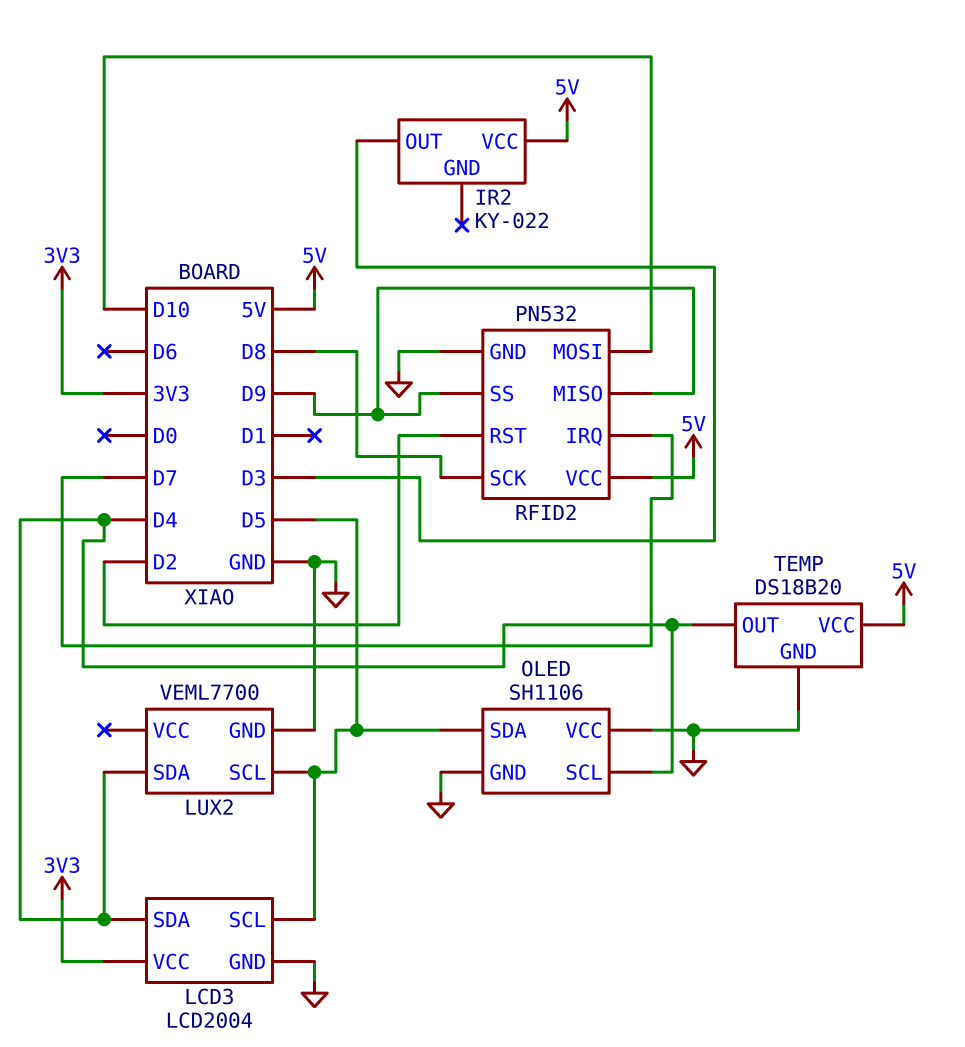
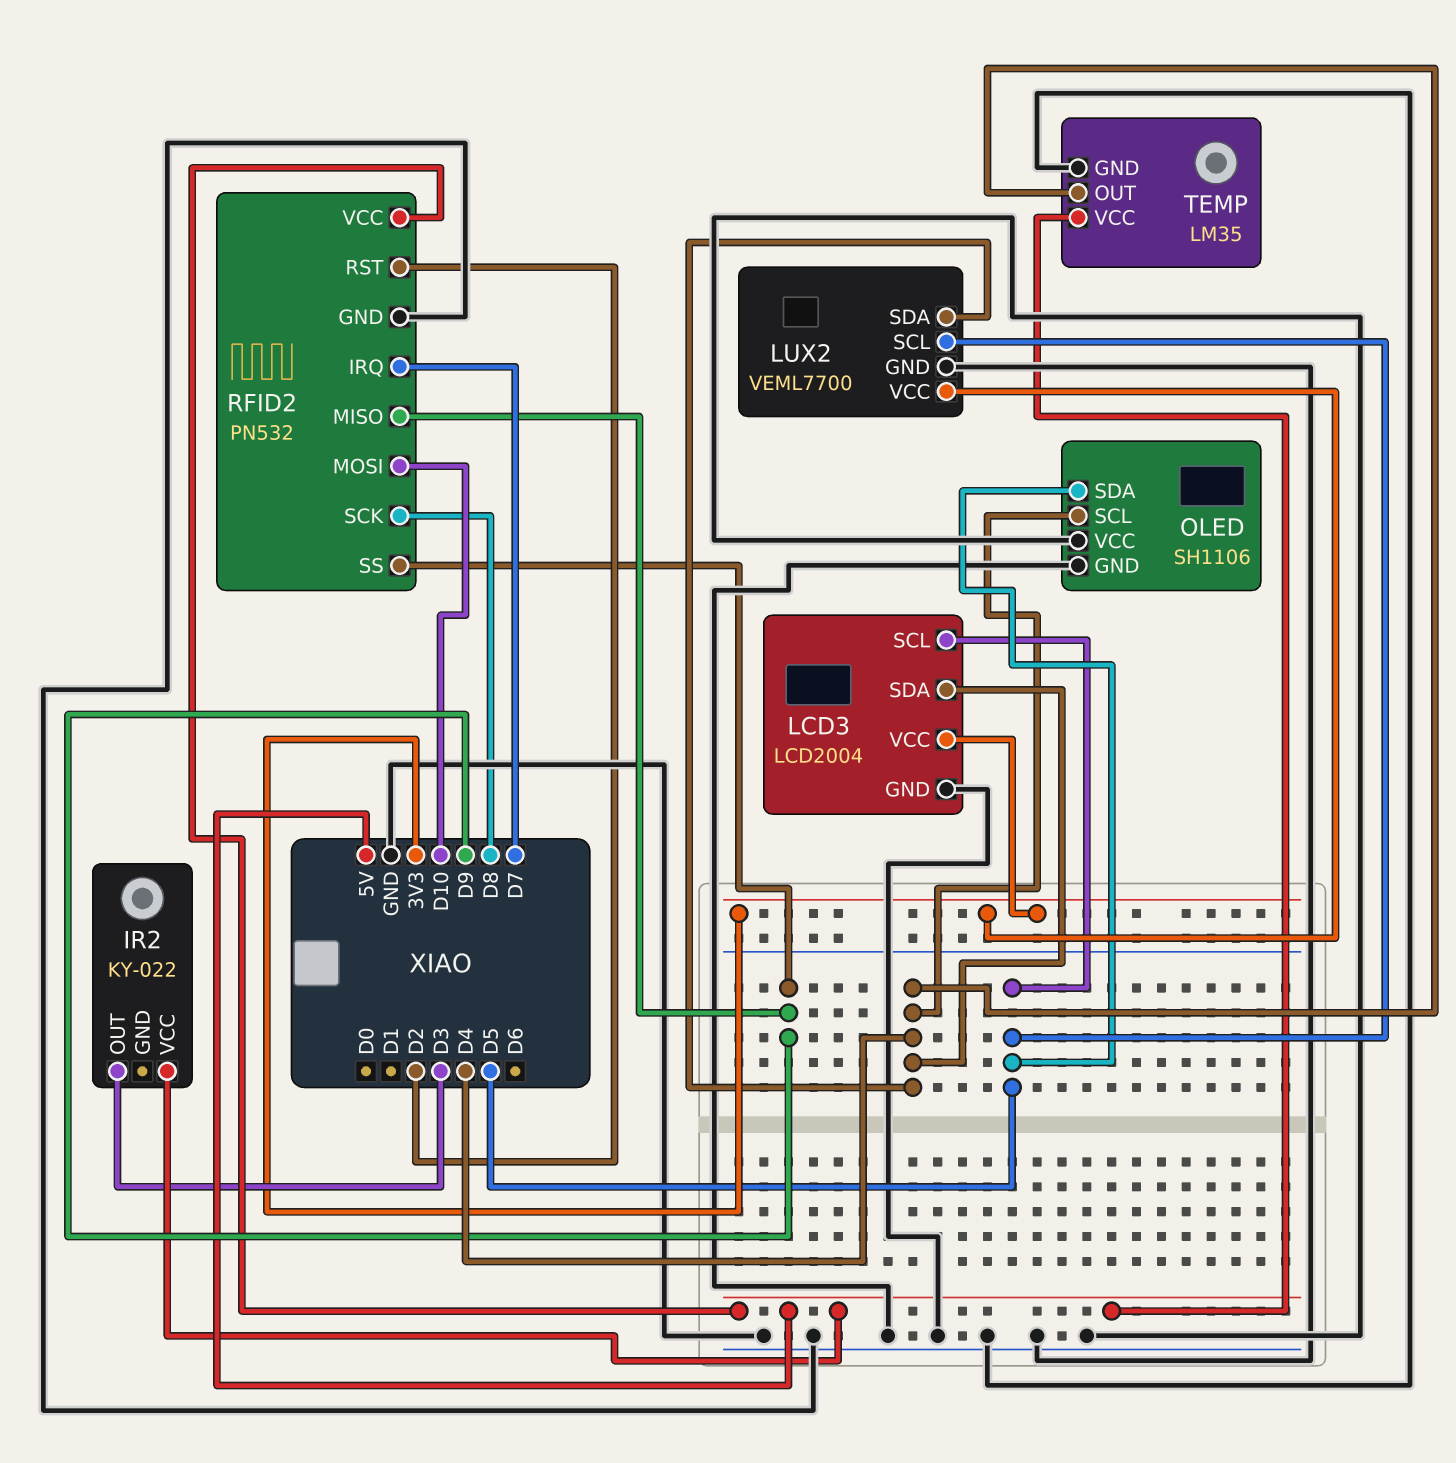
LUX2 pin VCC: none -> 3V3
TEMP: DS18B20 -> LM35

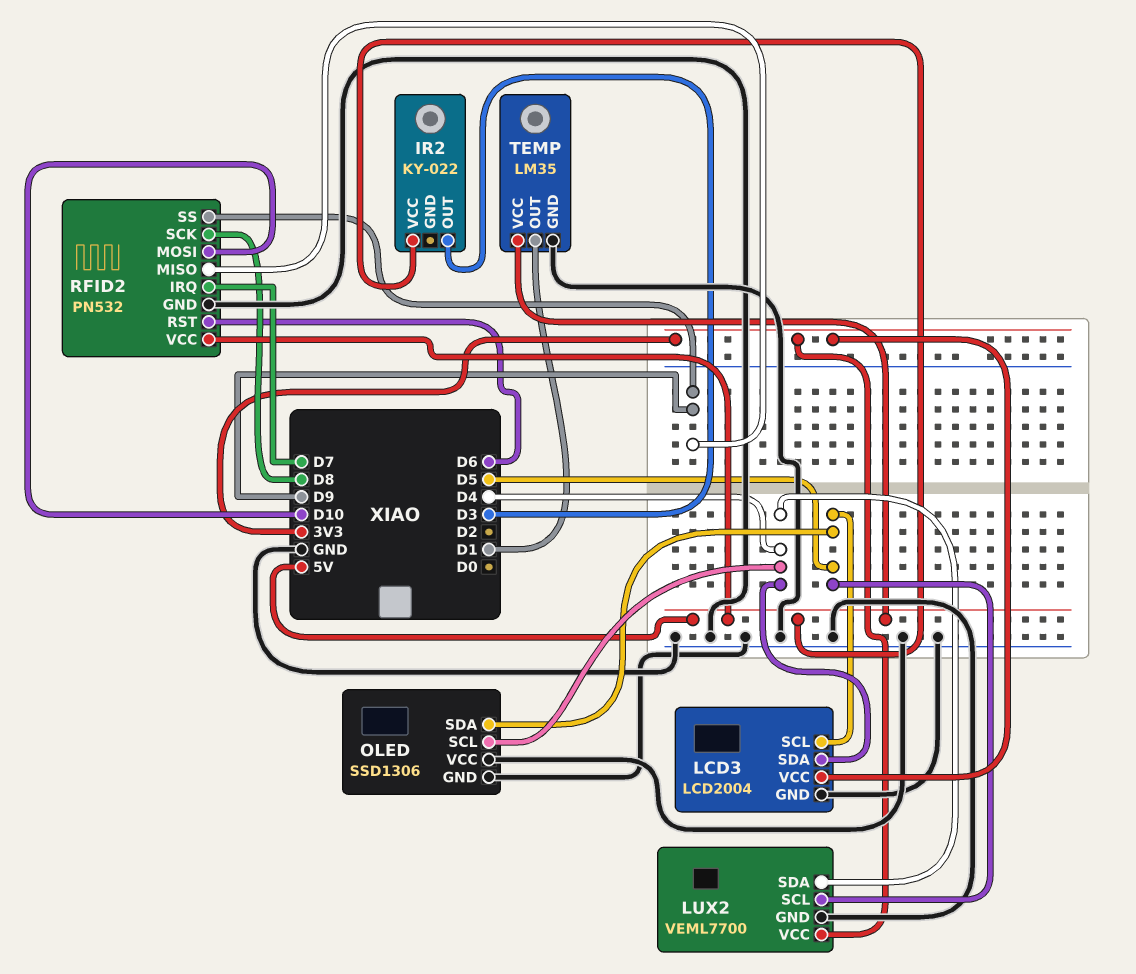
OLED: SH1106 -> SSD1306
RFID2 pin RST: D2 -> D6
TEMP pin OUT: D4 -> D1

